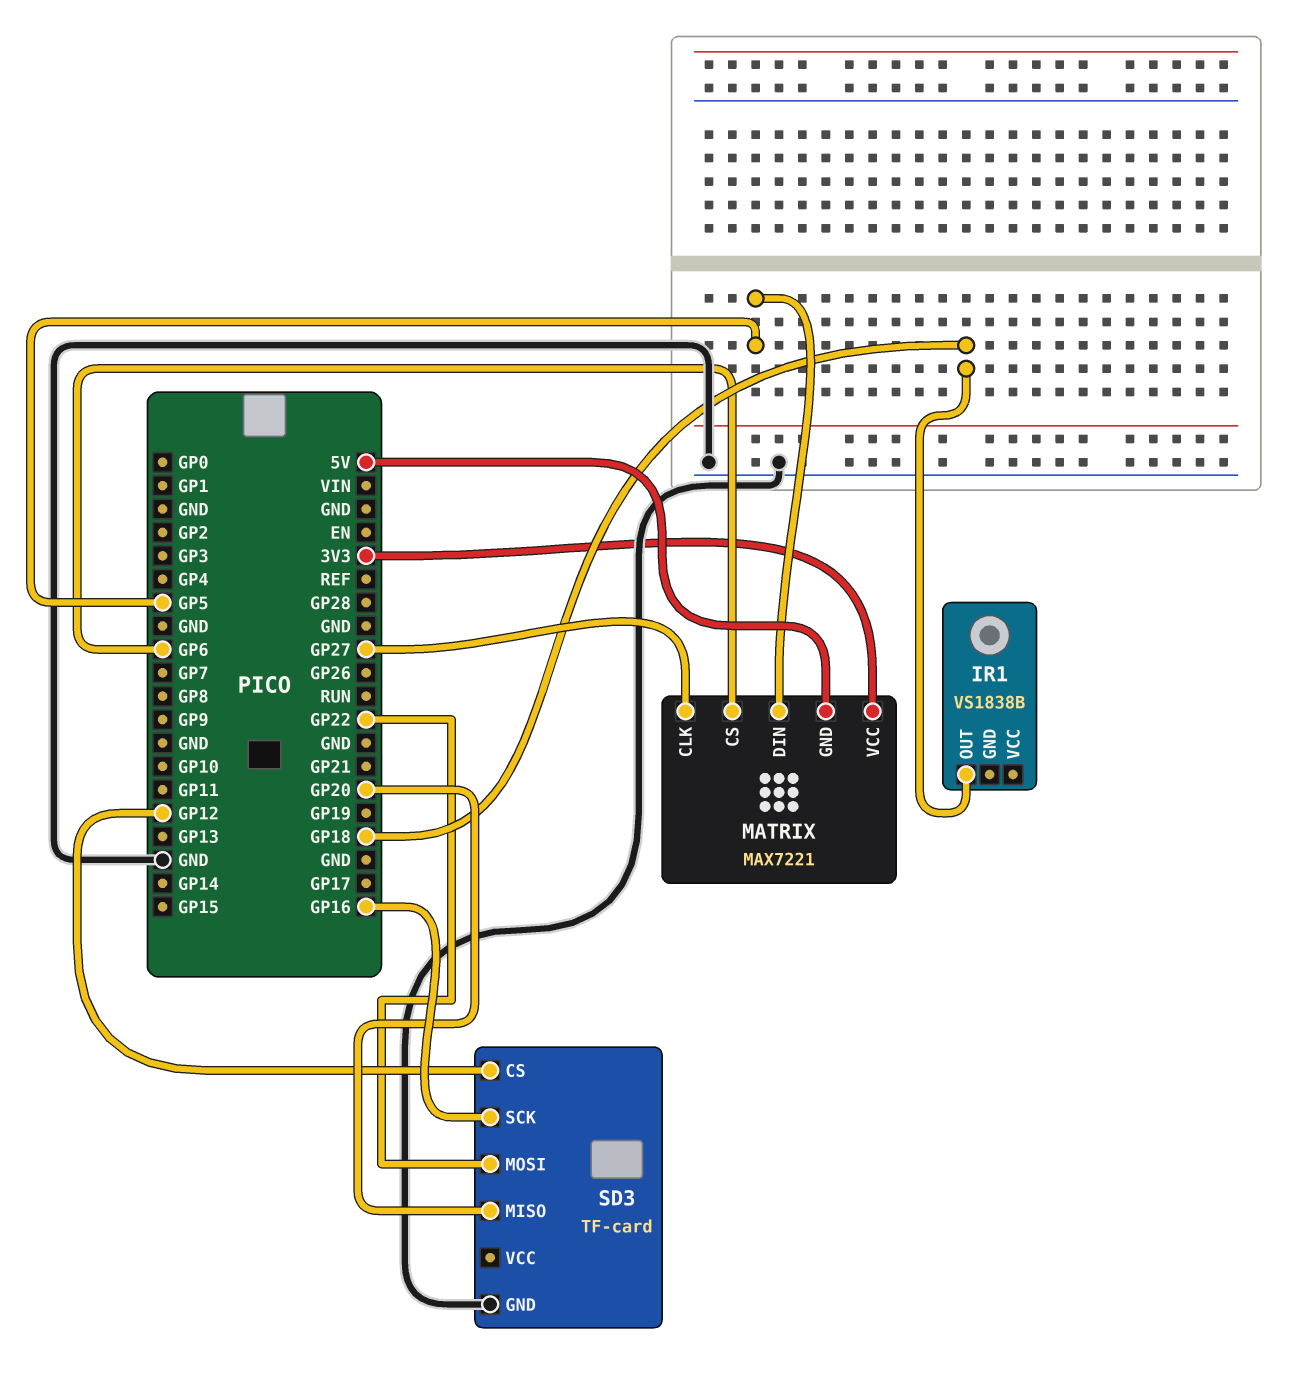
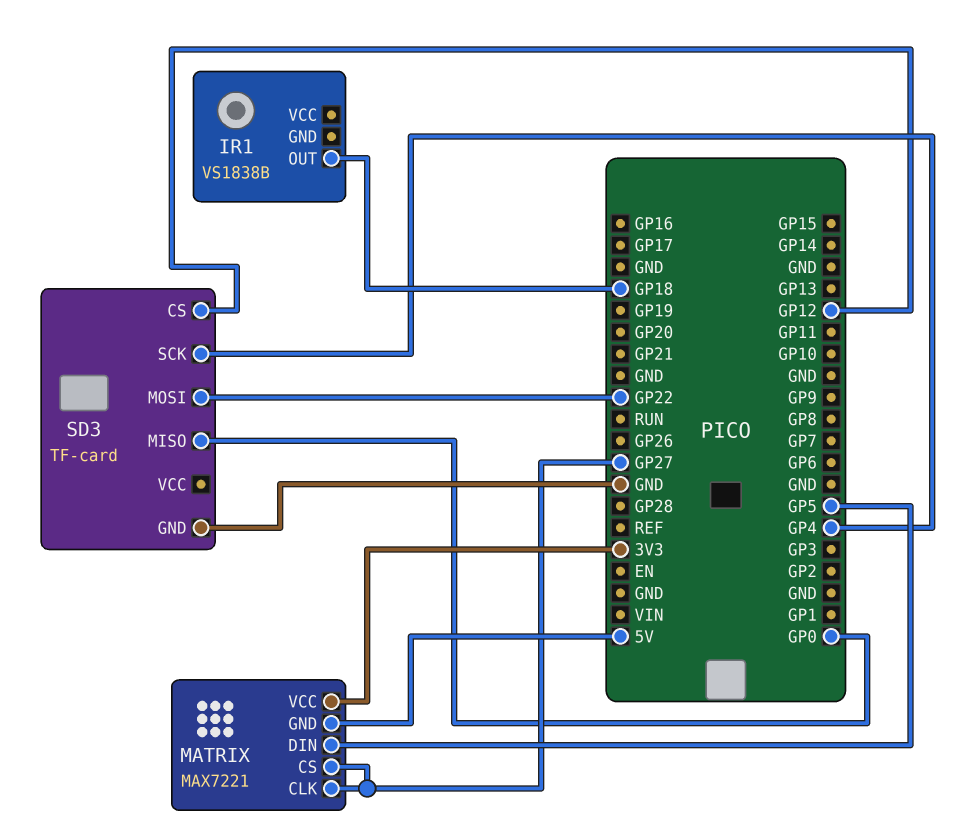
MATRIX pin CS: GP6 -> GP27
SD3 pin MISO: GP20 -> GP0
SD3 pin SCK: GP16 -> GP4

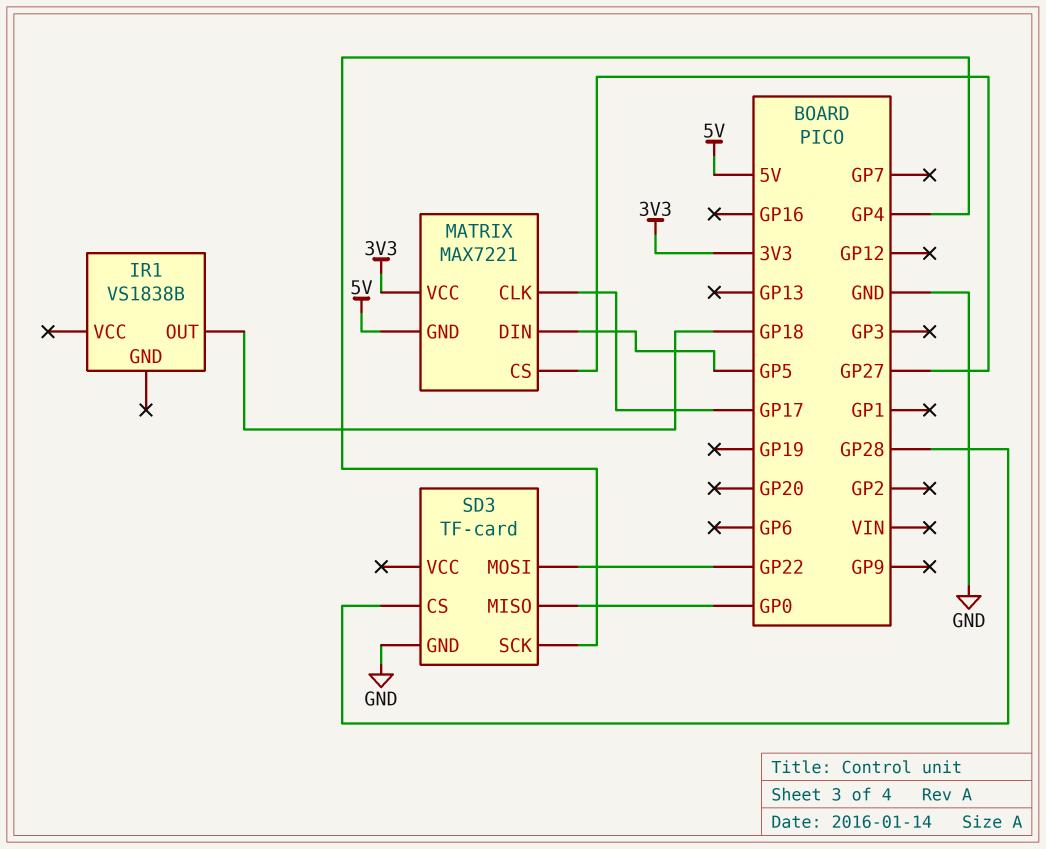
MATRIX pin CLK: GP27 -> GP17
SD3 pin CS: GP12 -> GP28

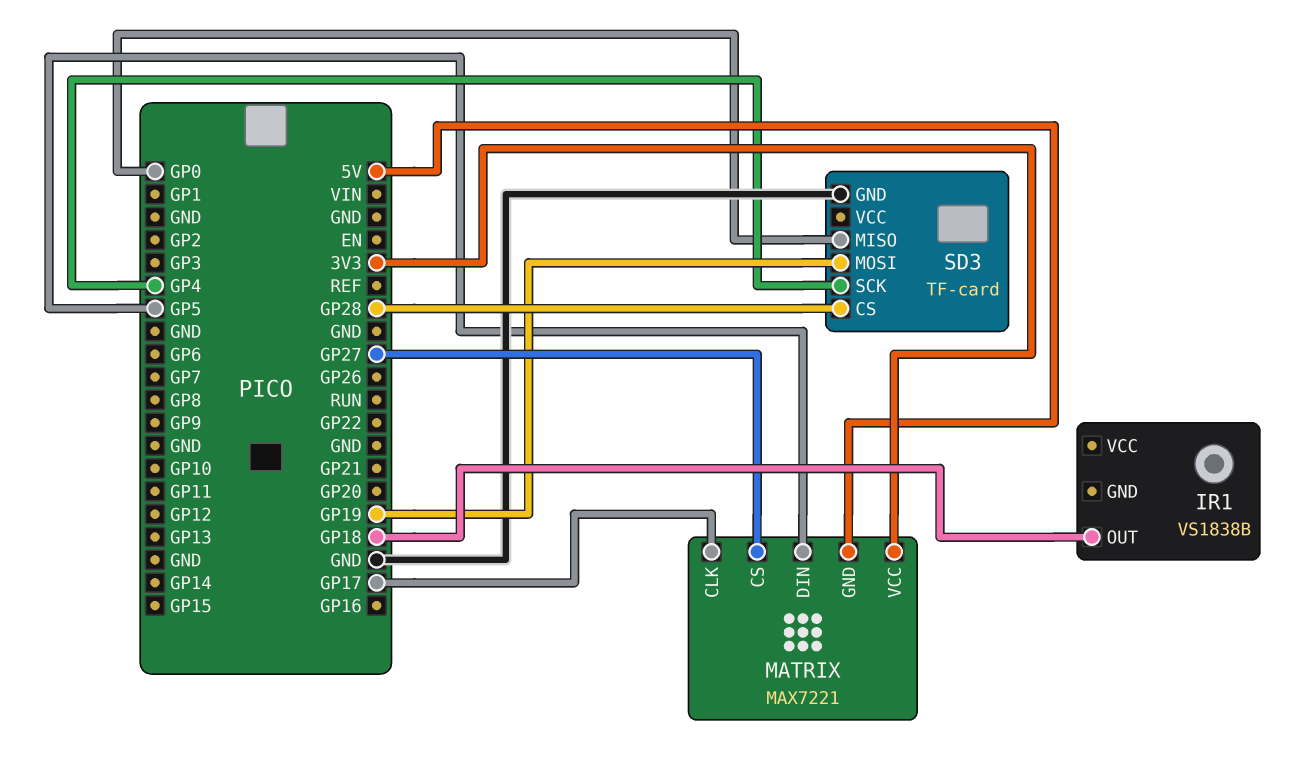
SD3 pin MOSI: GP22 -> GP19

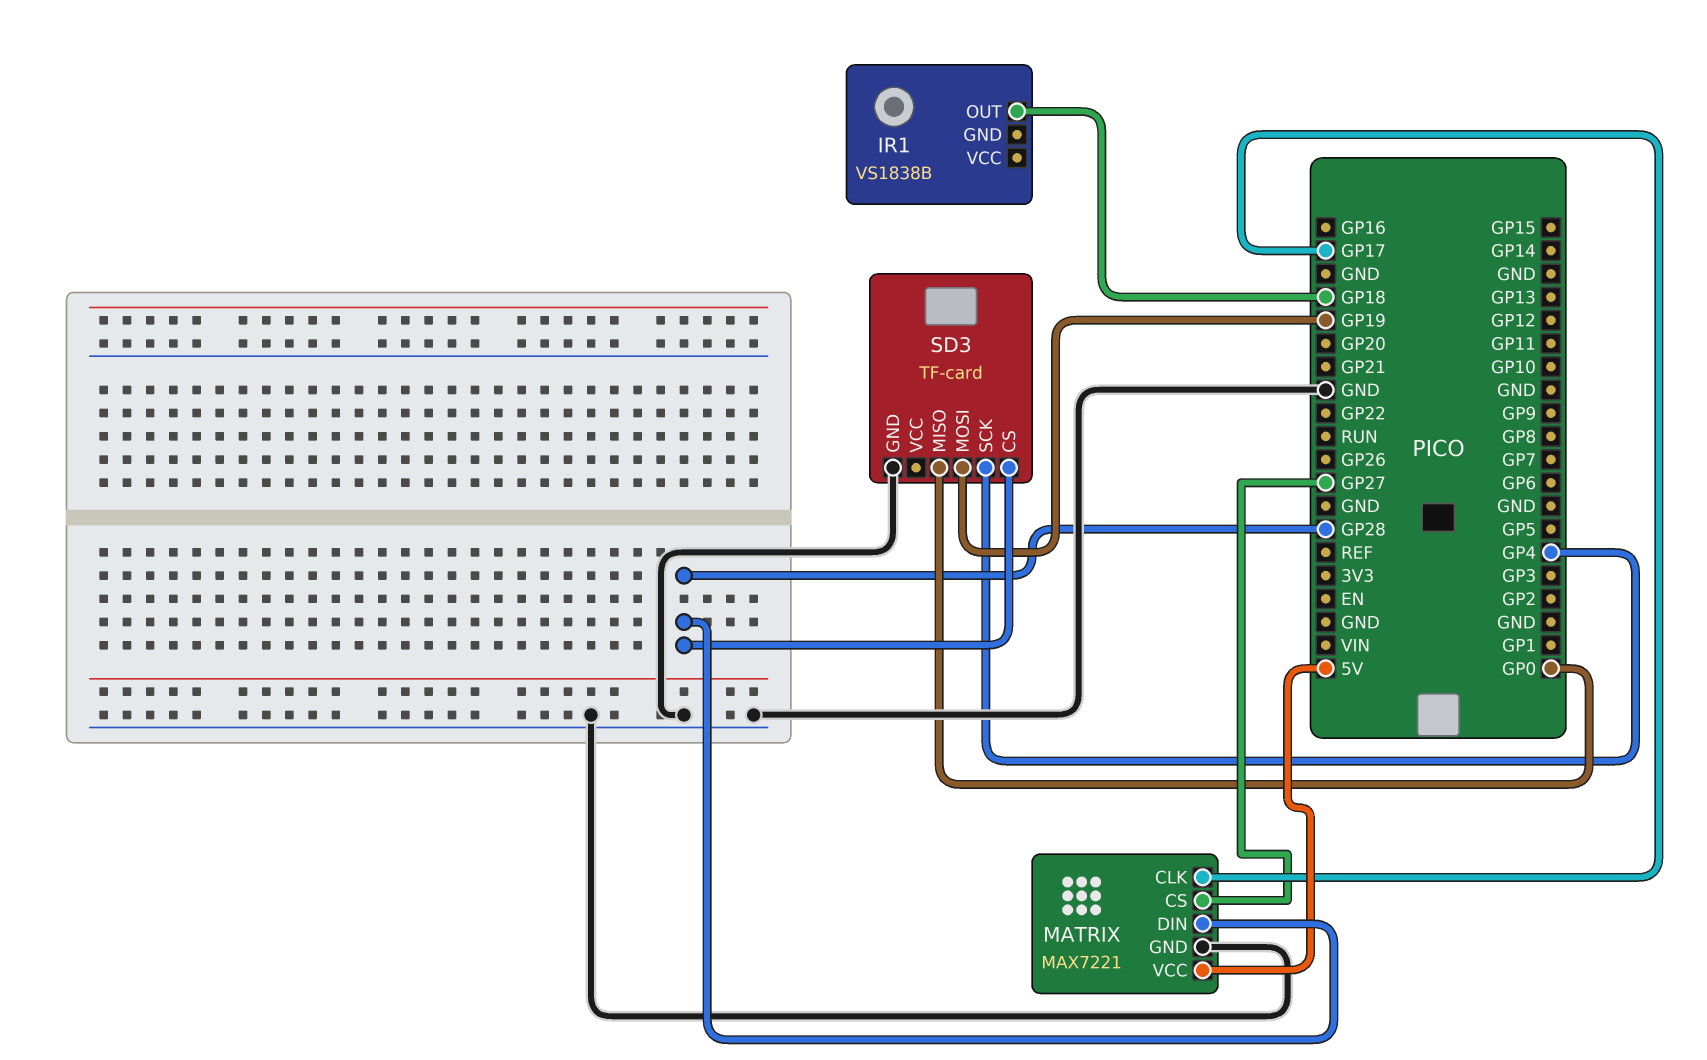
MATRIX pin DIN: GP5 -> GP28
MATRIX pin GND: 5V -> GND
MATRIX pin VCC: 3V3 -> 5V

